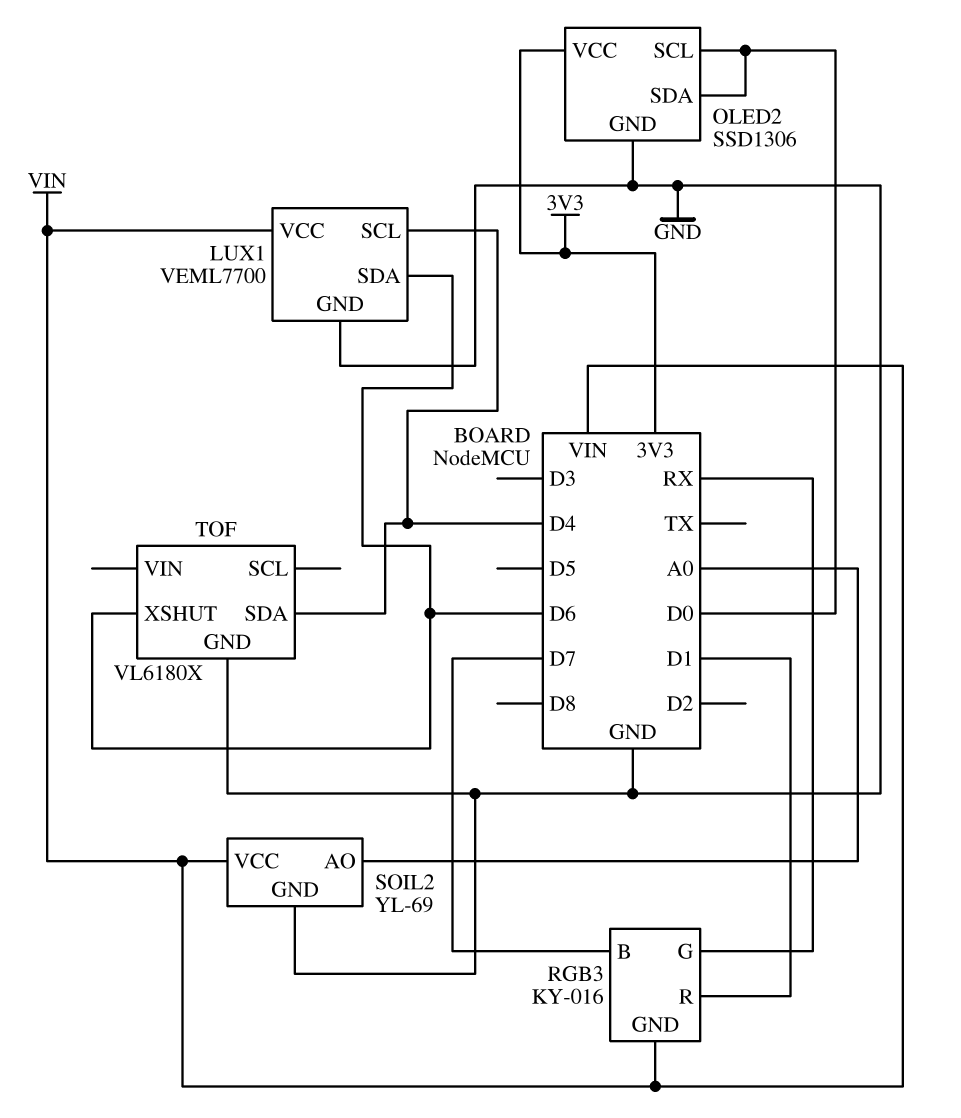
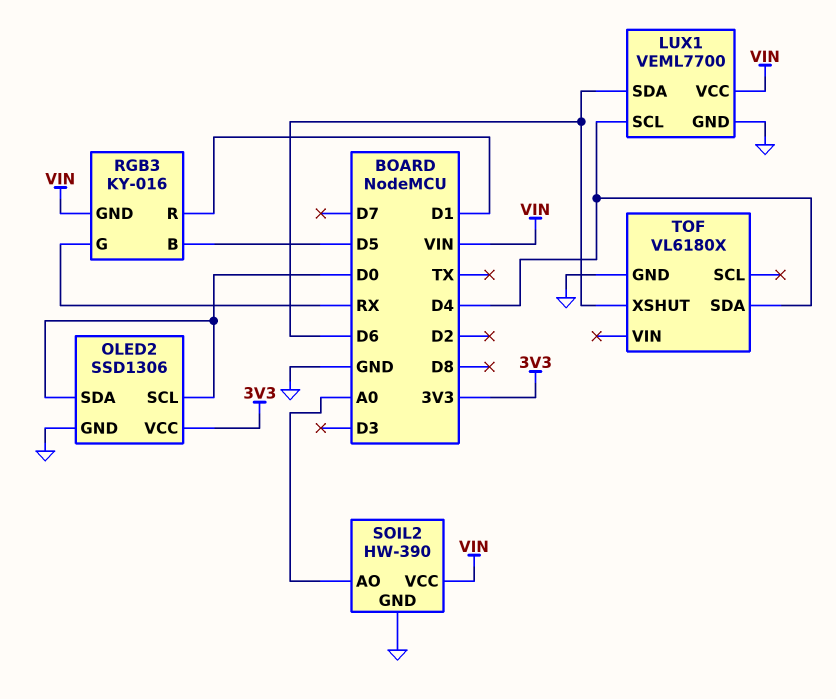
RGB3 pin B: D7 -> D5
SOIL2: YL-69 -> HW-390

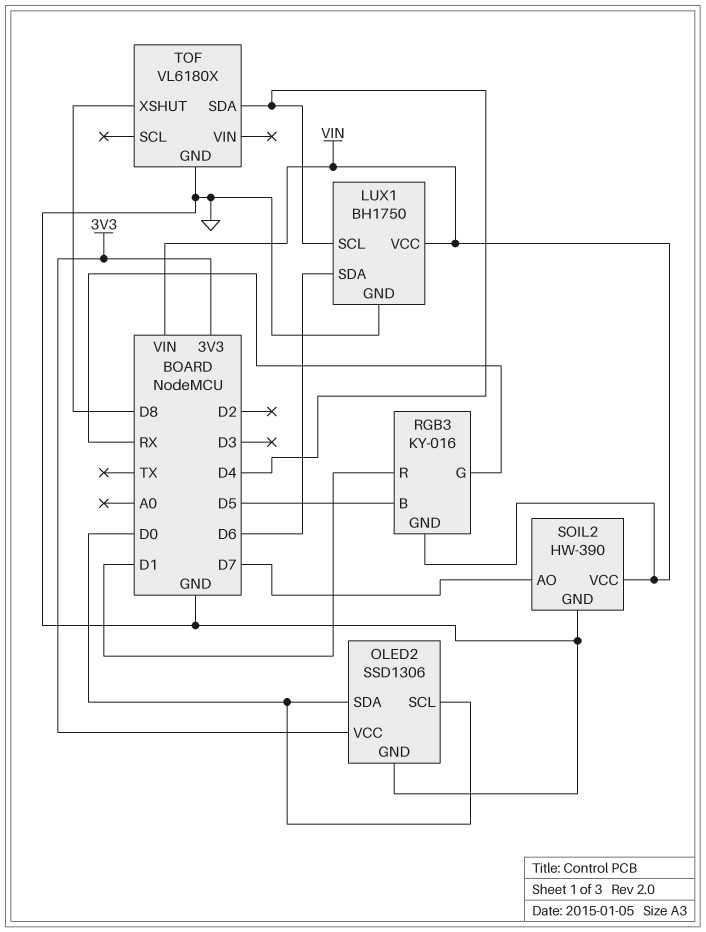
LUX1: VEML7700 -> BH1750
SOIL2 pin AO: A0 -> D7
TOF pin XSHUT: D6 -> D8

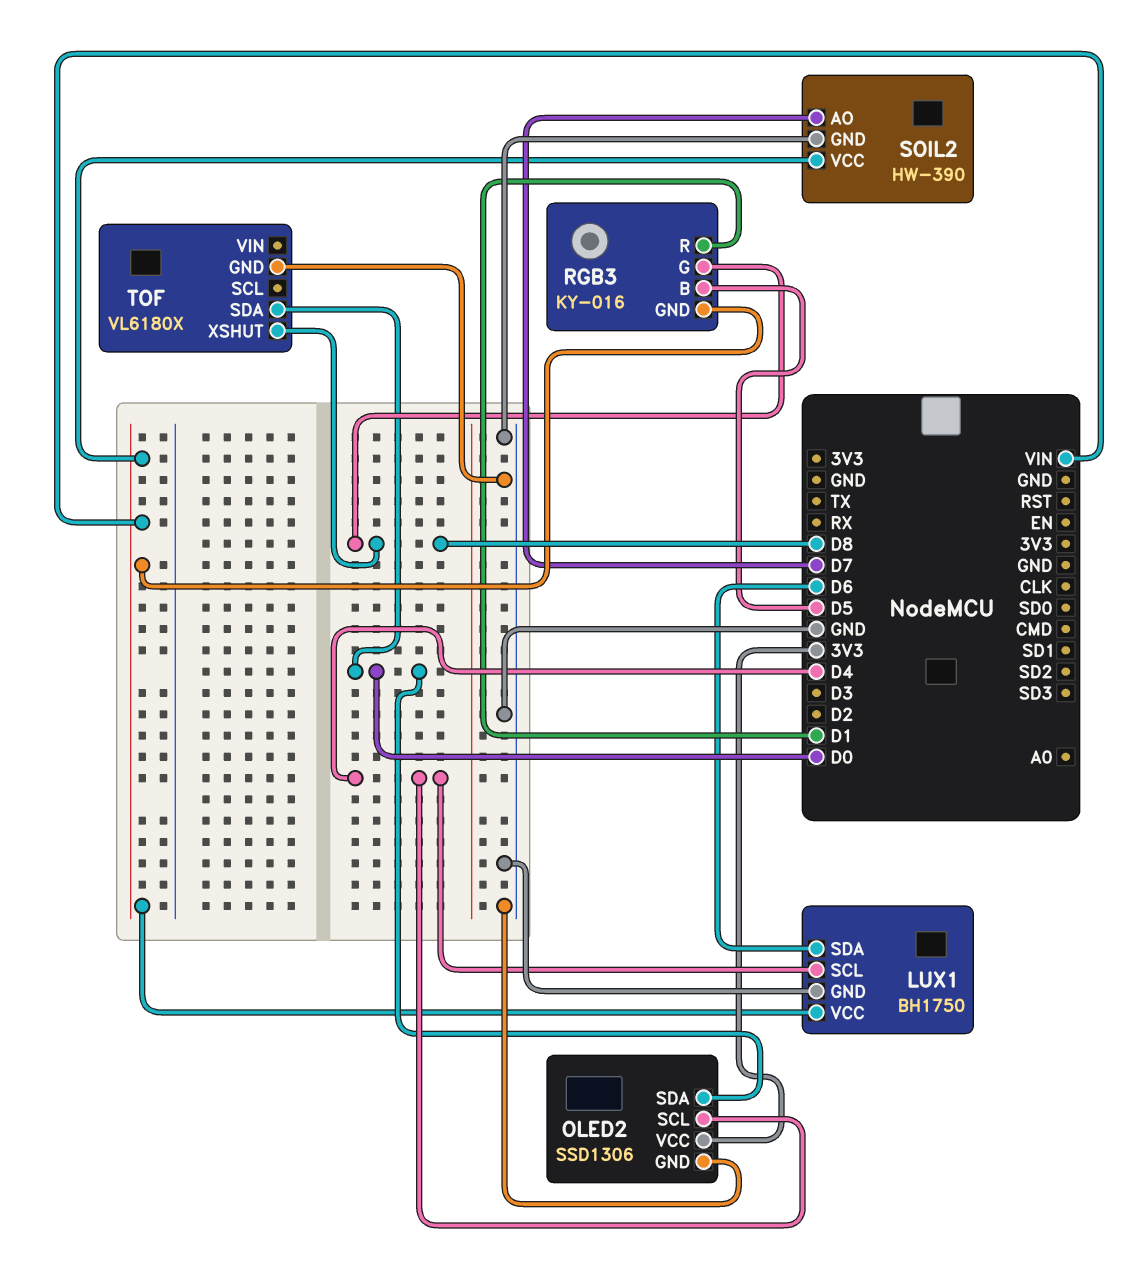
OLED2 pin SCL: D0 -> D4
RGB3 pin G: RX -> D8
TOF pin SDA: D4 -> D0

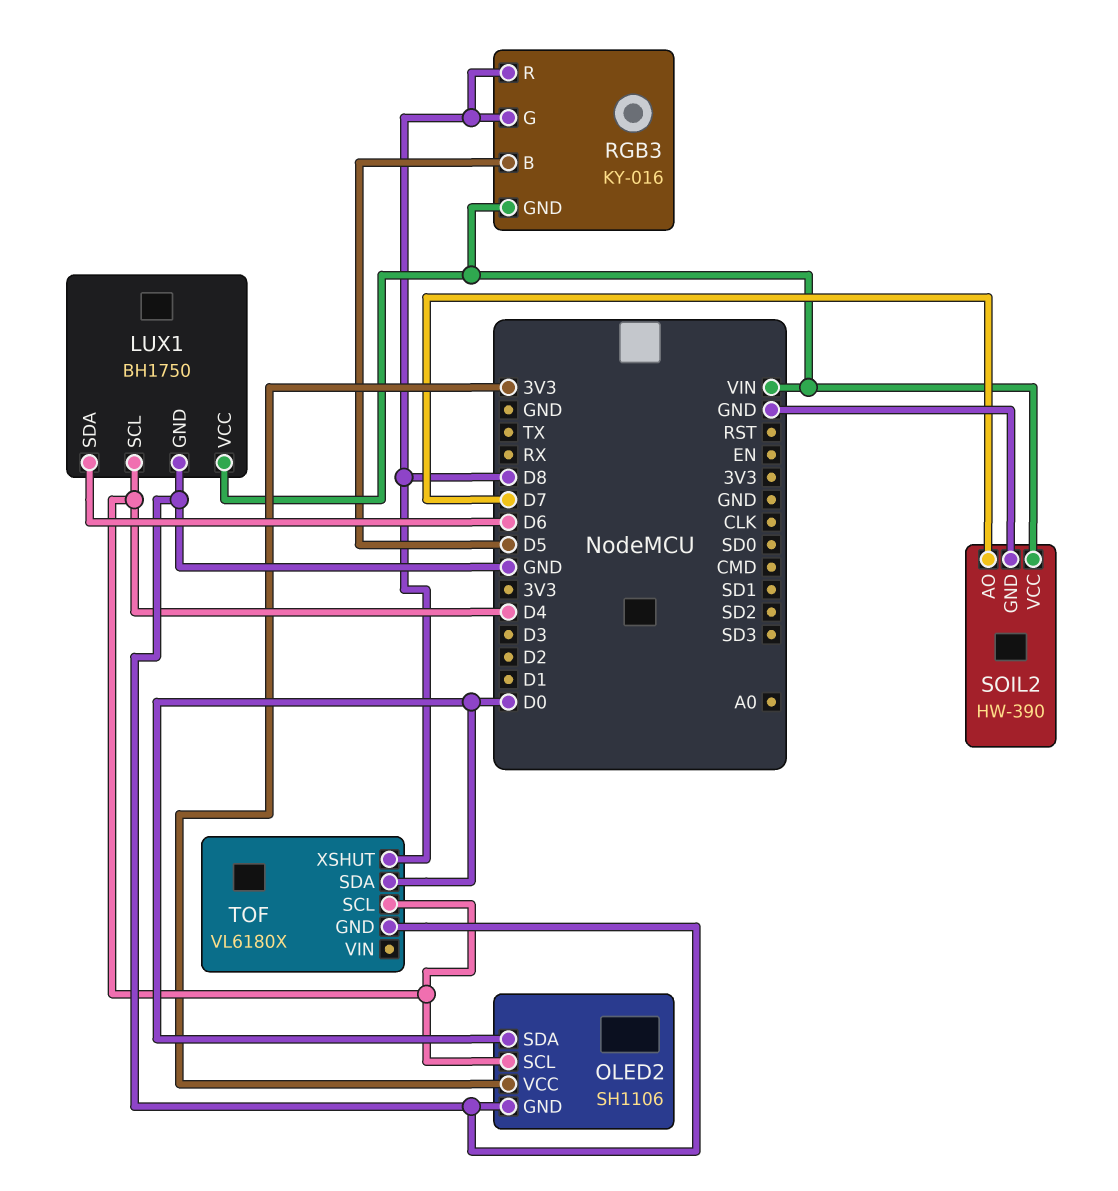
OLED2: SSD1306 -> SH1106
RGB3 pin R: D1 -> D8
TOF pin SCL: none -> D4

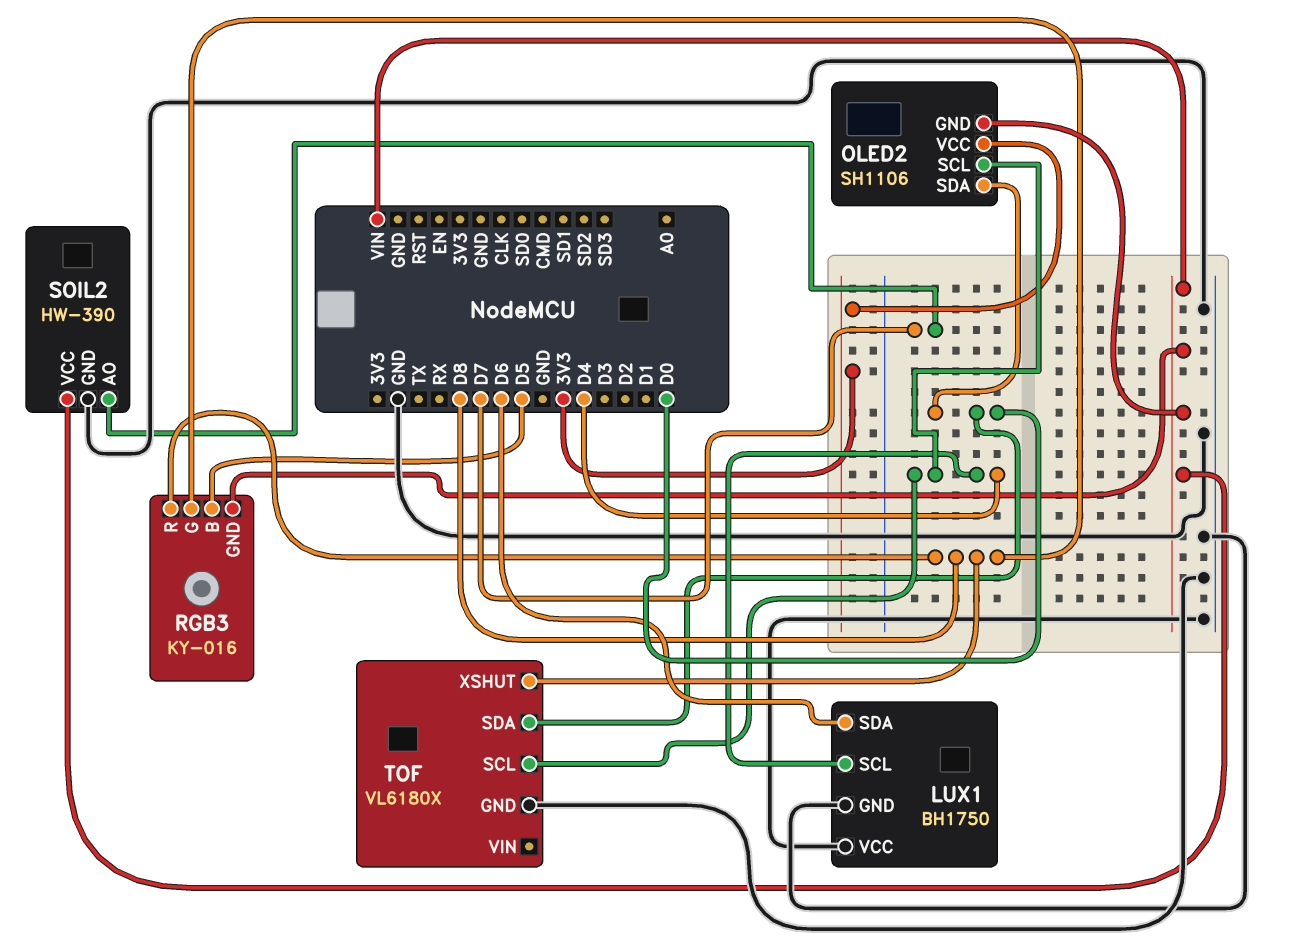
LUX1 pin VCC: VIN -> GND
OLED2 pin GND: GND -> VIN

